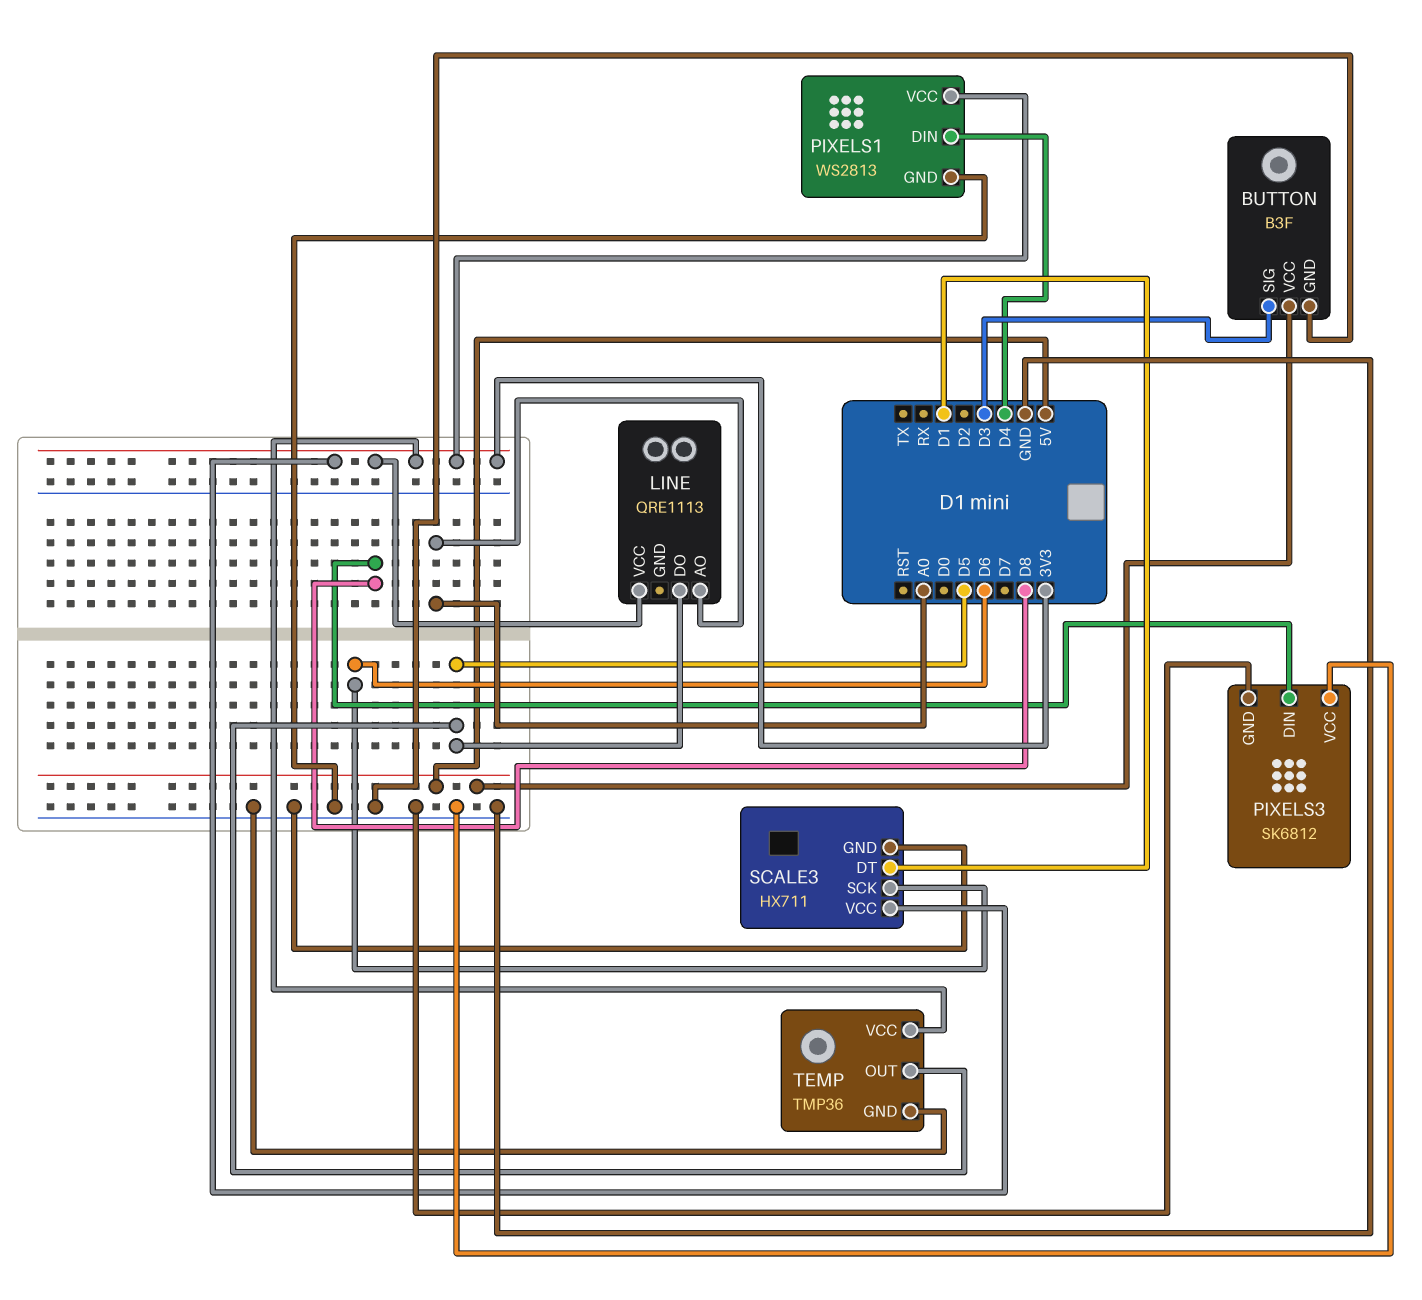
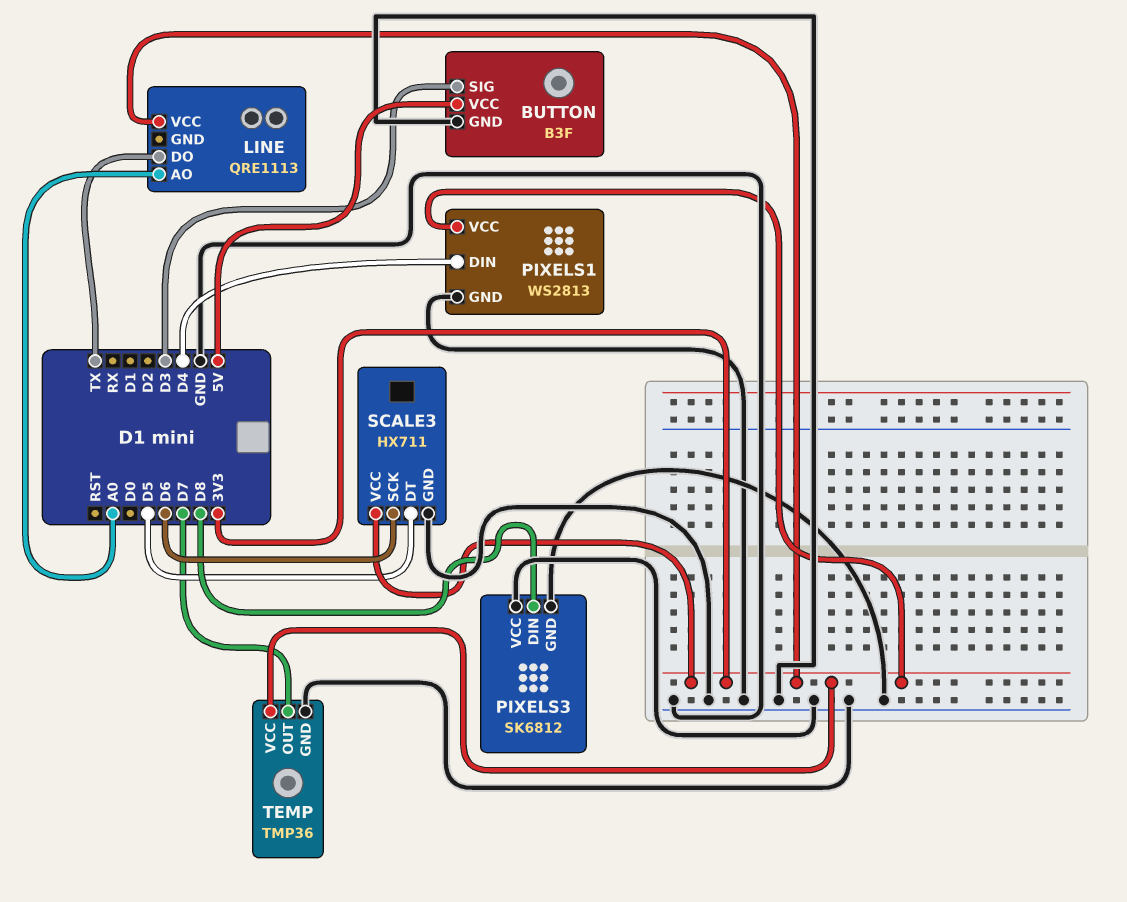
LINE pin DO: D5 -> TX
SCALE3 pin DT: D1 -> D5
TEMP pin OUT: D5 -> D7

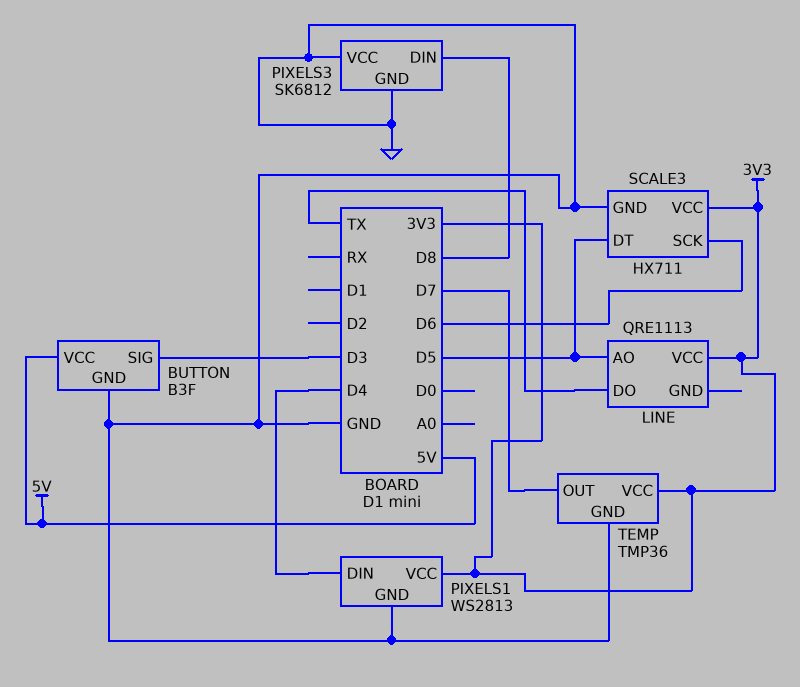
LINE pin AO: A0 -> D5

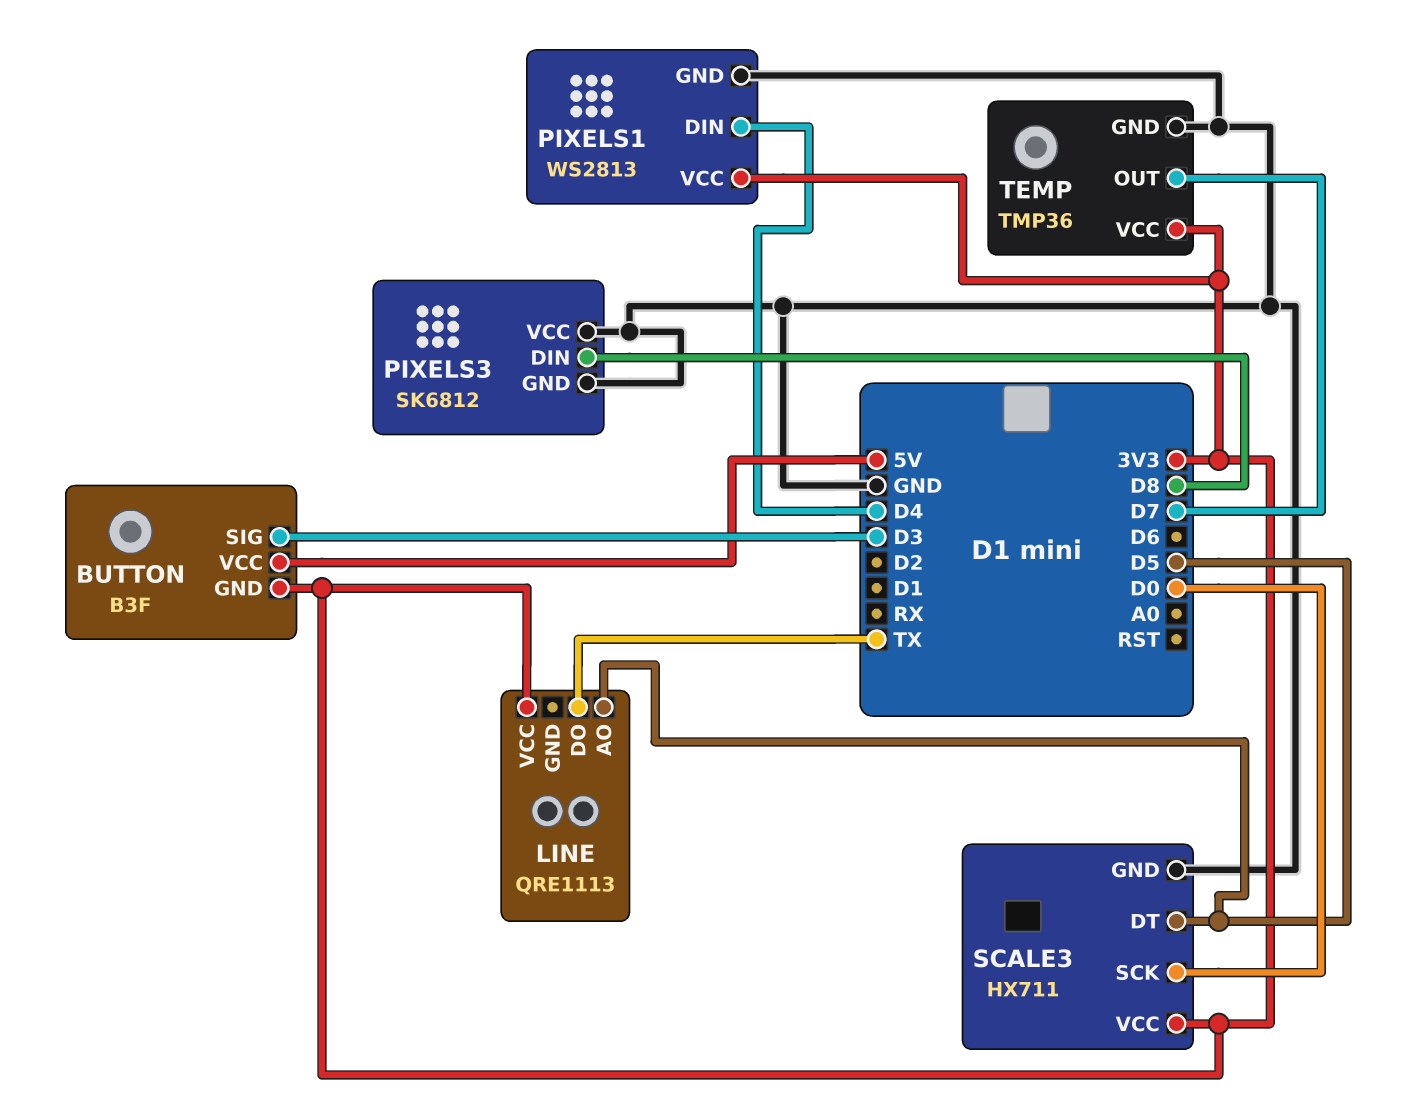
BUTTON pin GND: GND -> 3V3
SCALE3 pin SCK: D6 -> D0

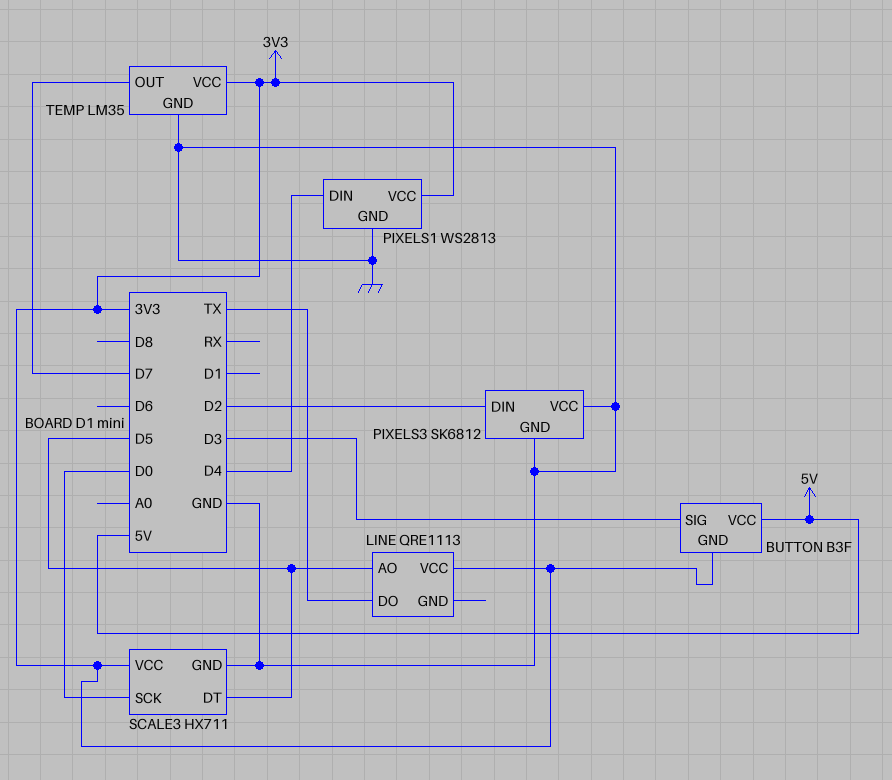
PIXELS3 pin DIN: D8 -> D2
TEMP: TMP36 -> LM35

